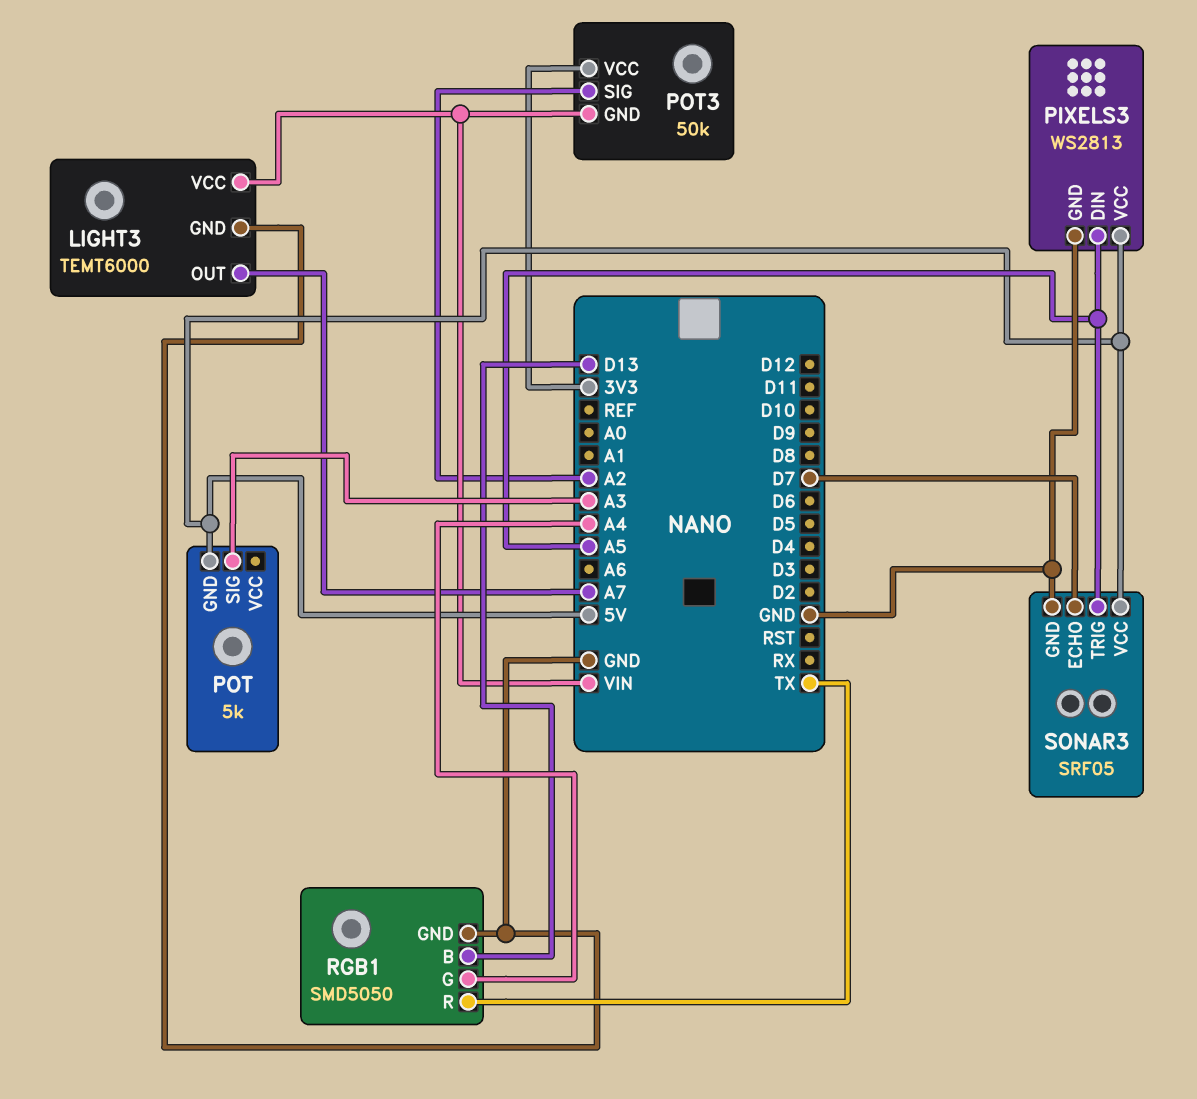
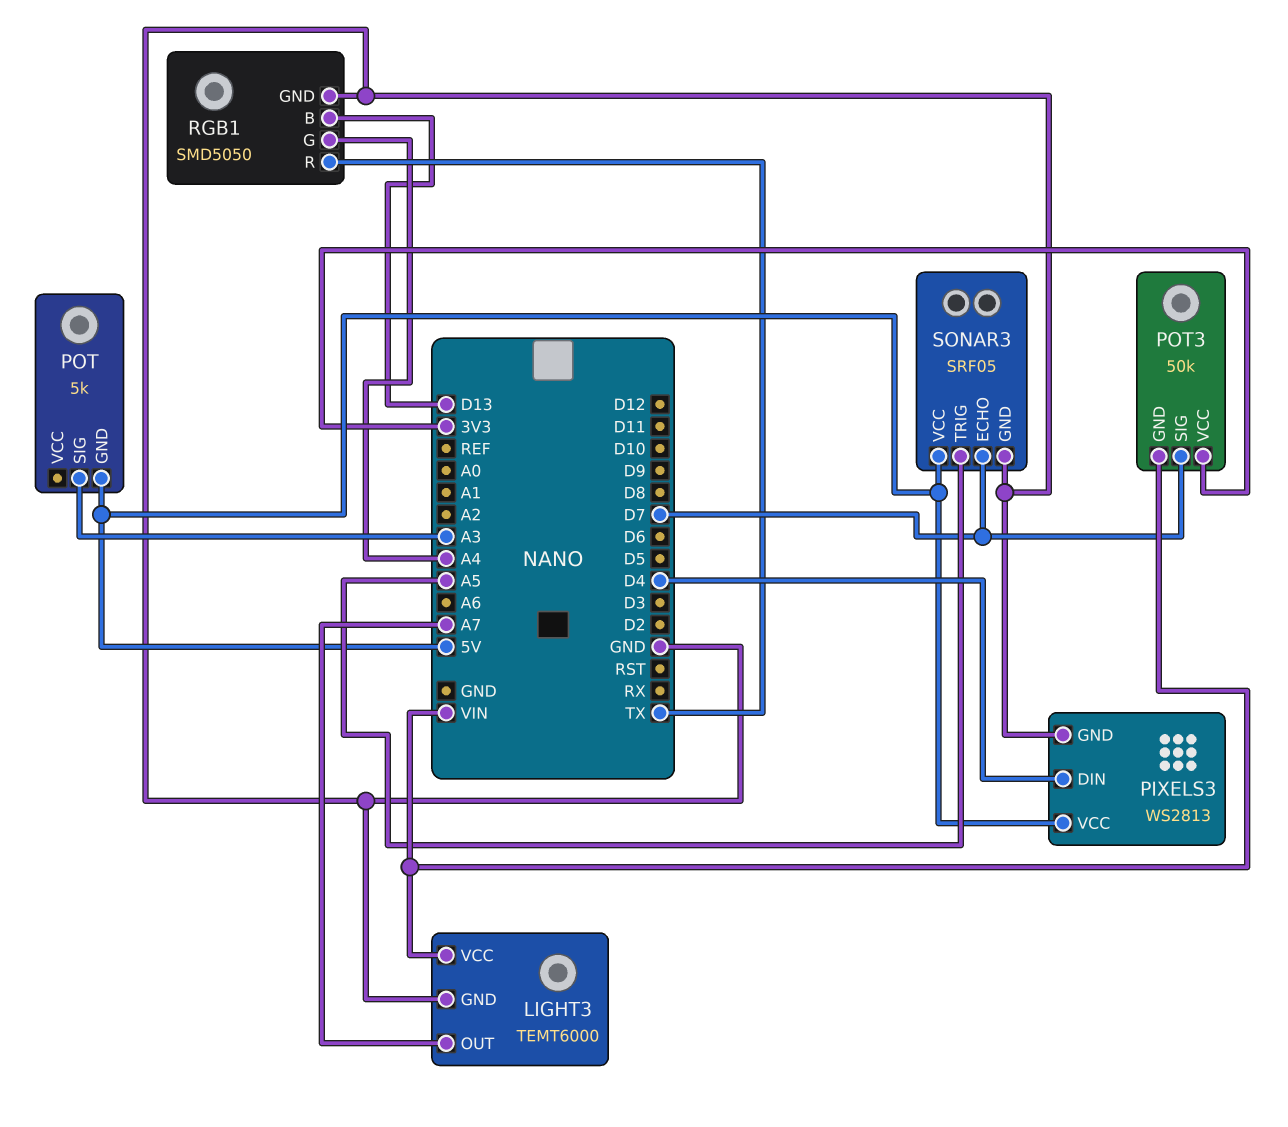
PIXELS3 pin DIN: A5 -> D4
POT3 pin SIG: A2 -> D7

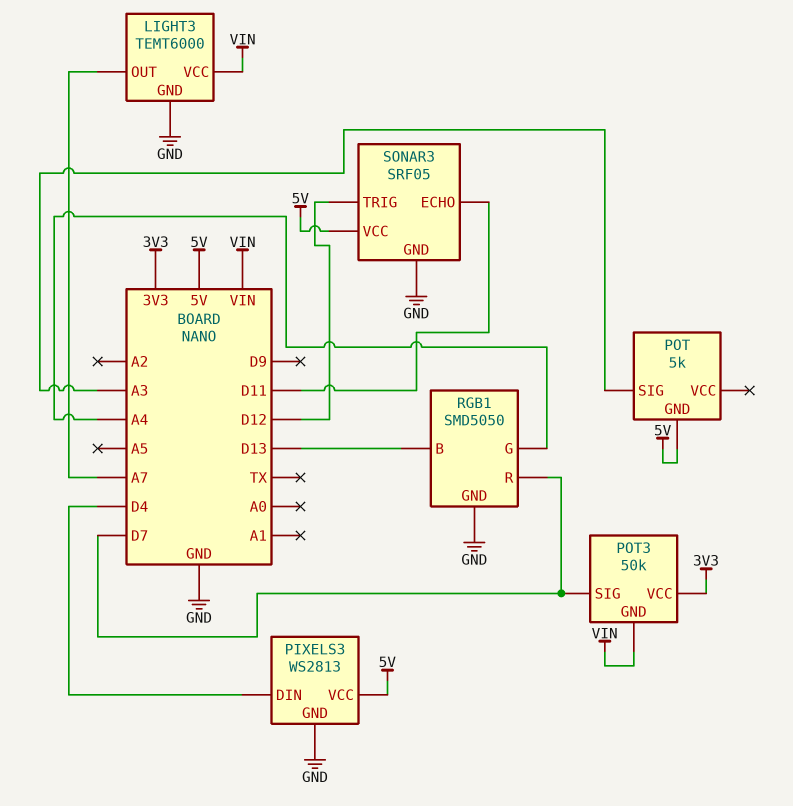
RGB1 pin R: TX -> D7
SONAR3 pin ECHO: D7 -> D11
SONAR3 pin TRIG: A5 -> D12

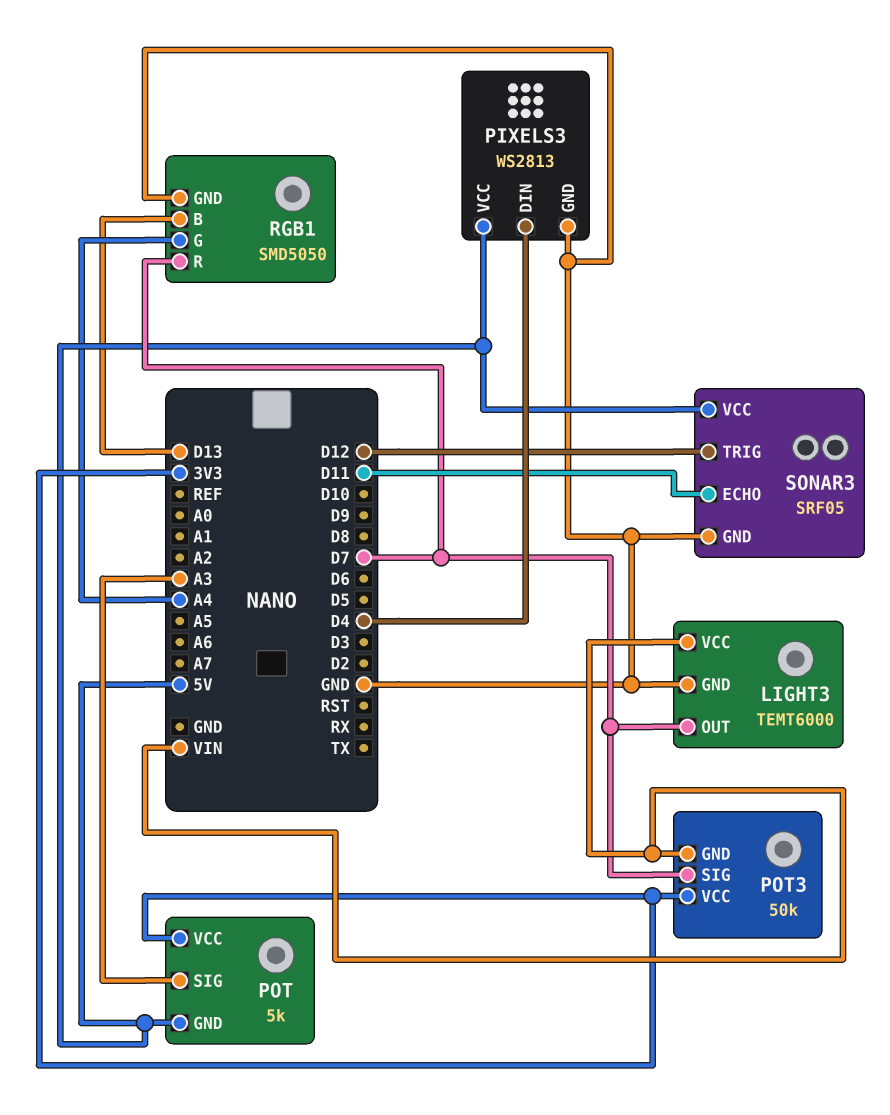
LIGHT3 pin OUT: A7 -> D7
POT pin VCC: none -> 3V3

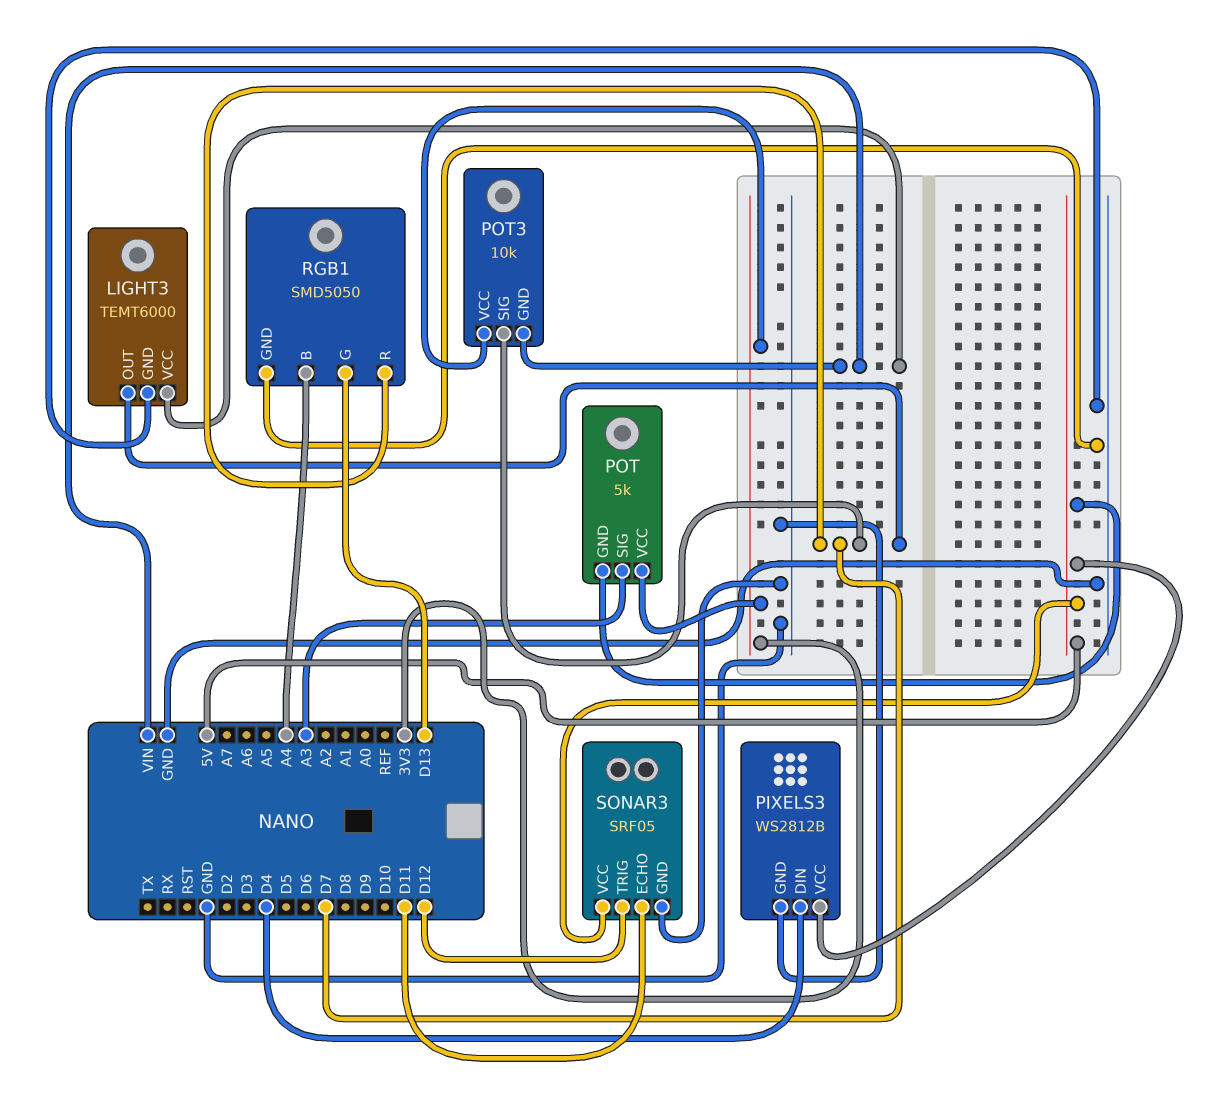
PIXELS3: WS2813 -> WS2812B
POT3: 50k -> 10k
RGB1 pin B: D13 -> A4
RGB1 pin G: A4 -> D13

